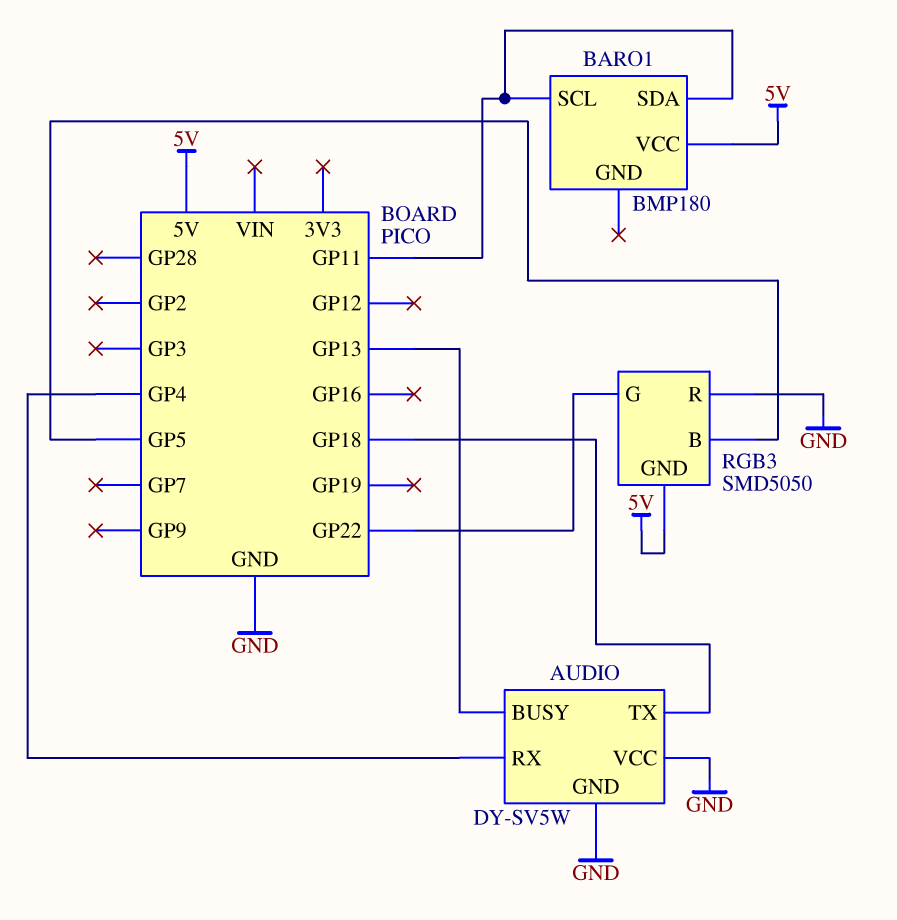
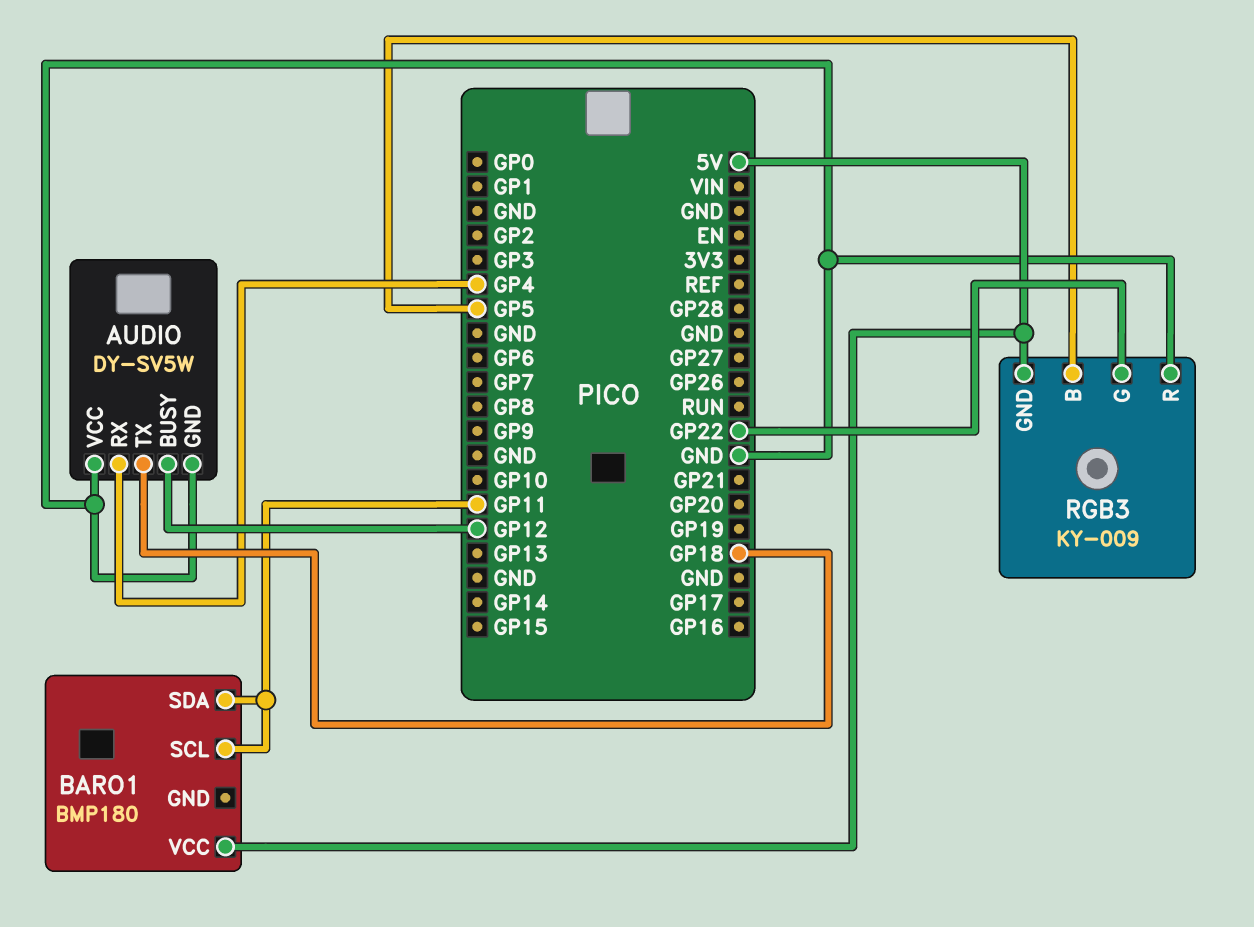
AUDIO pin BUSY: GP13 -> GP12
RGB3: SMD5050 -> KY-009

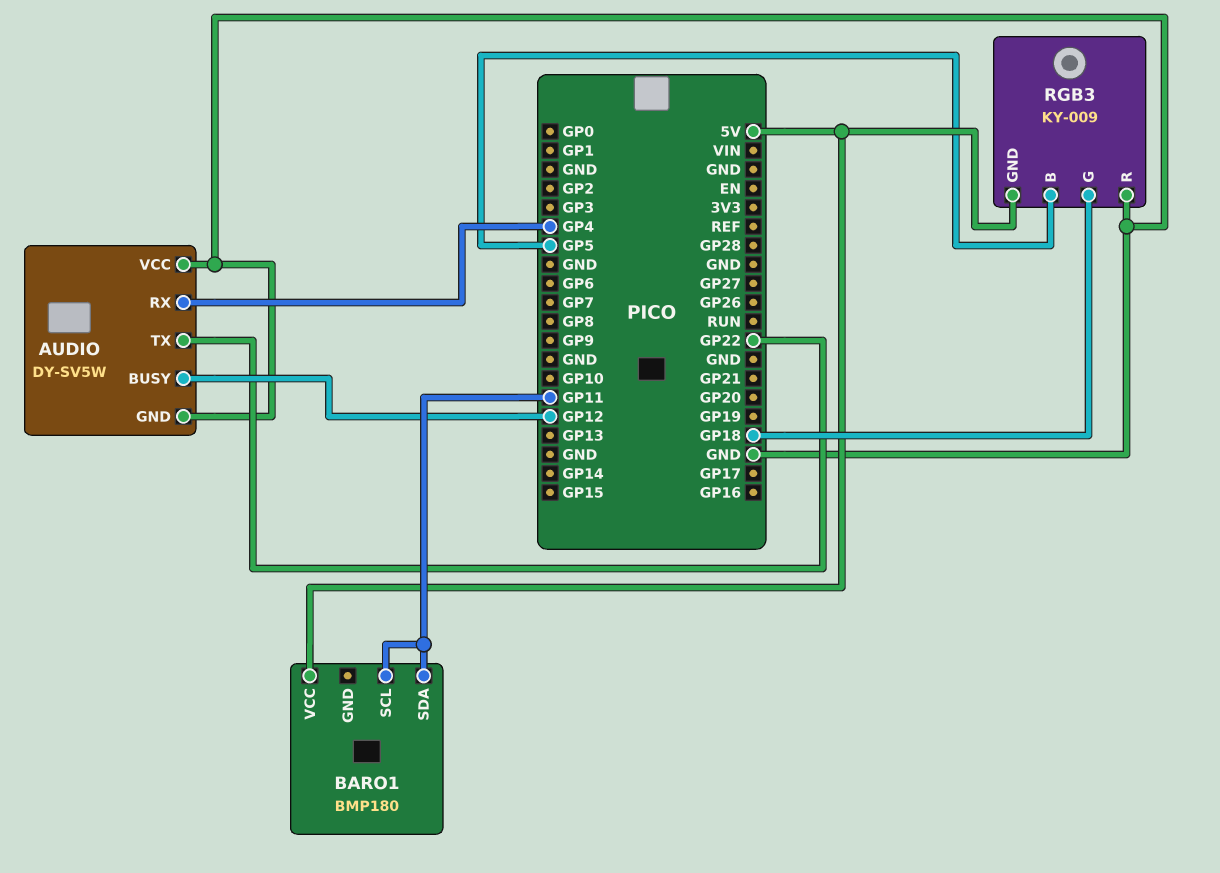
AUDIO pin TX: GP18 -> GP22
RGB3 pin G: GP22 -> GP18

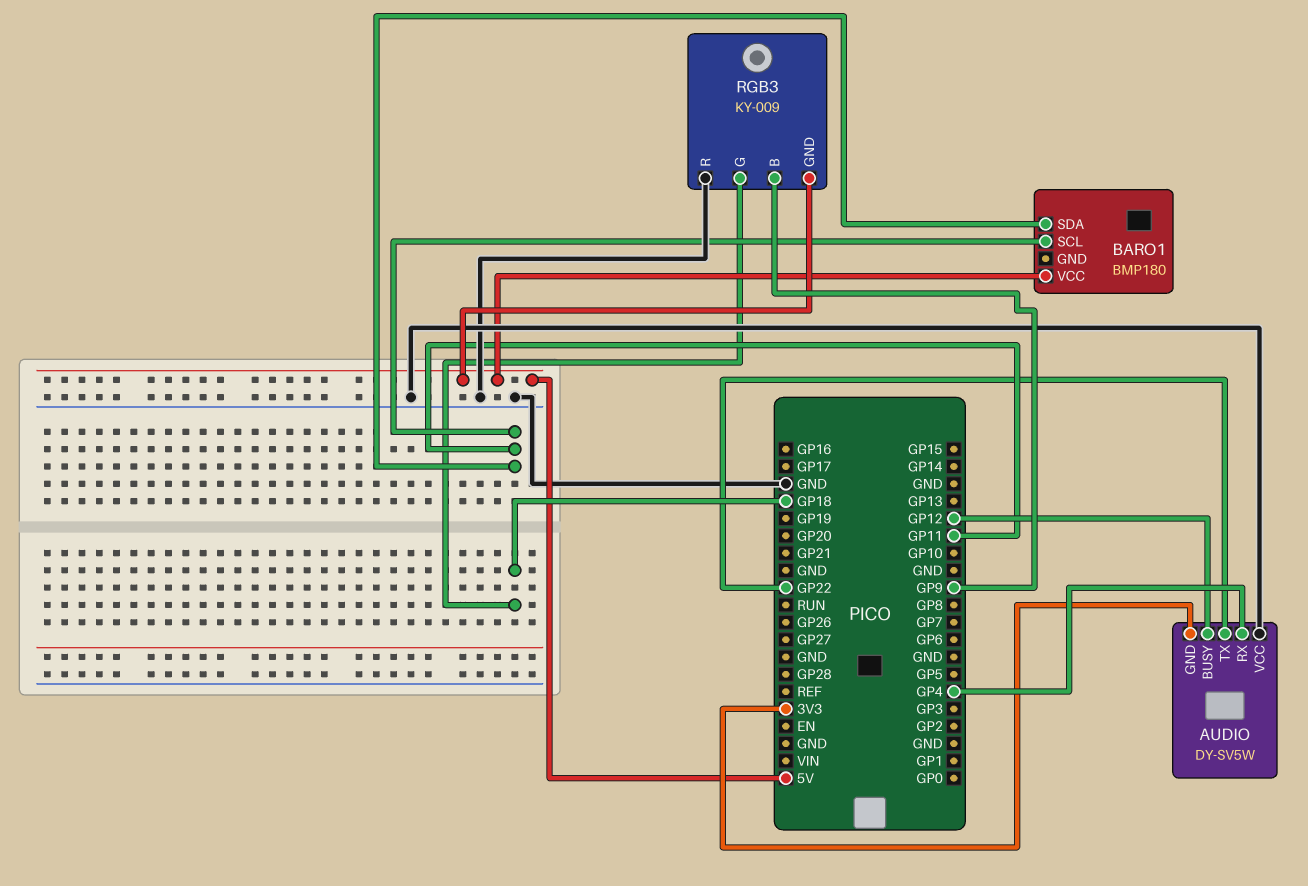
AUDIO pin GND: GND -> 3V3
RGB3 pin B: GP5 -> GP9

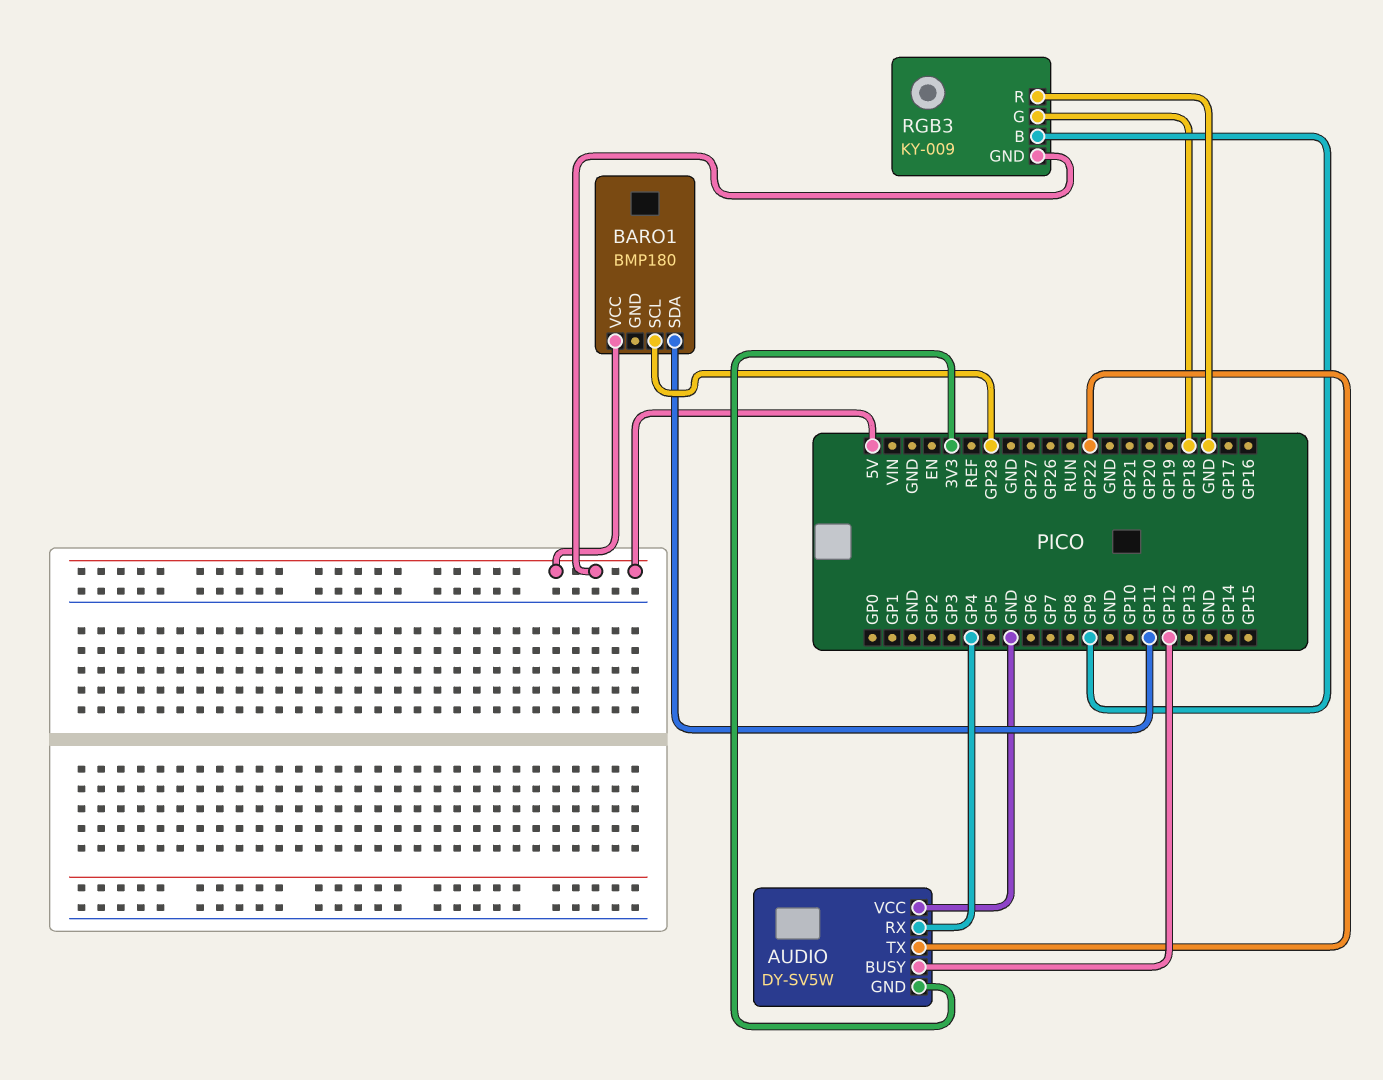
BARO1 pin SCL: GP11 -> GP28

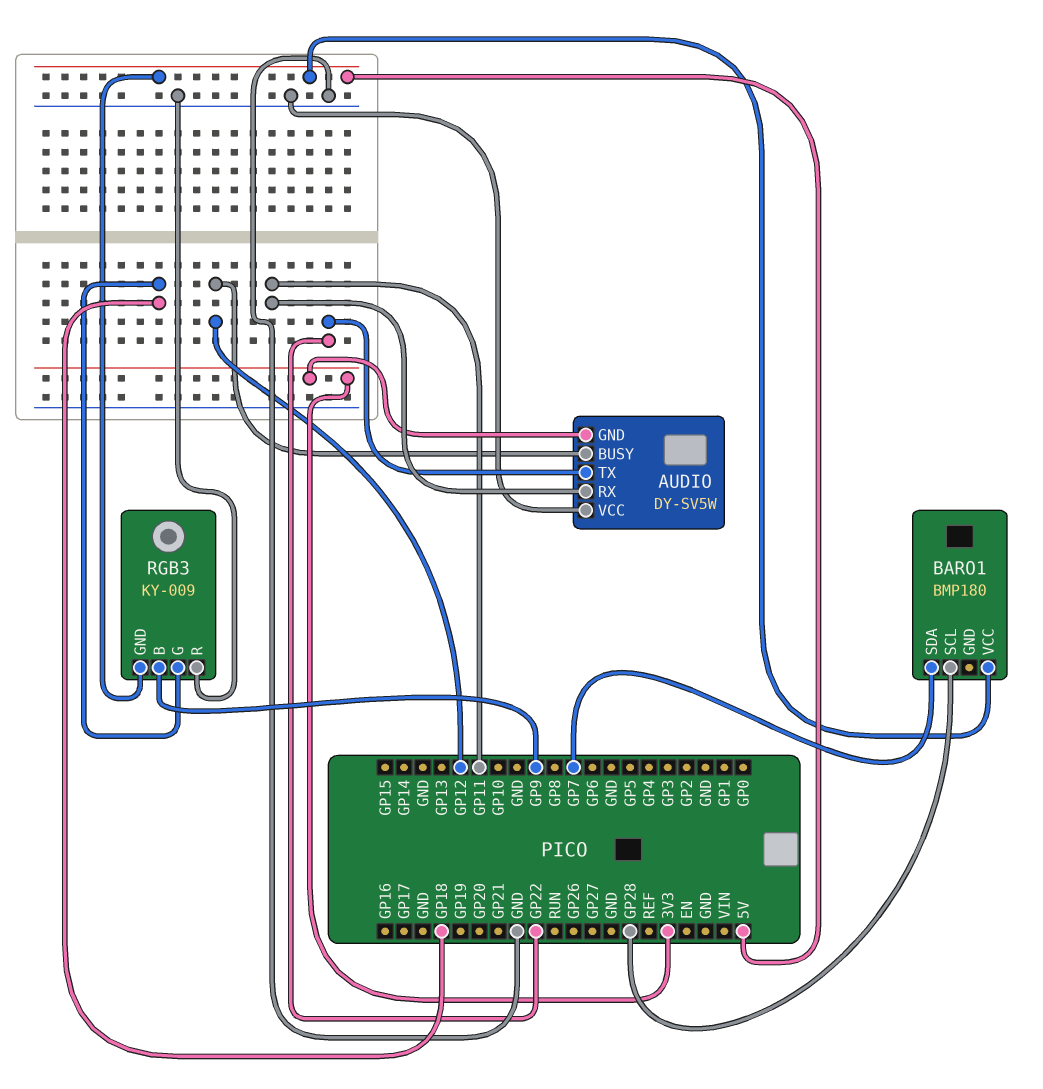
AUDIO pin RX: GP4 -> GP11
BARO1 pin SDA: GP11 -> GP7

